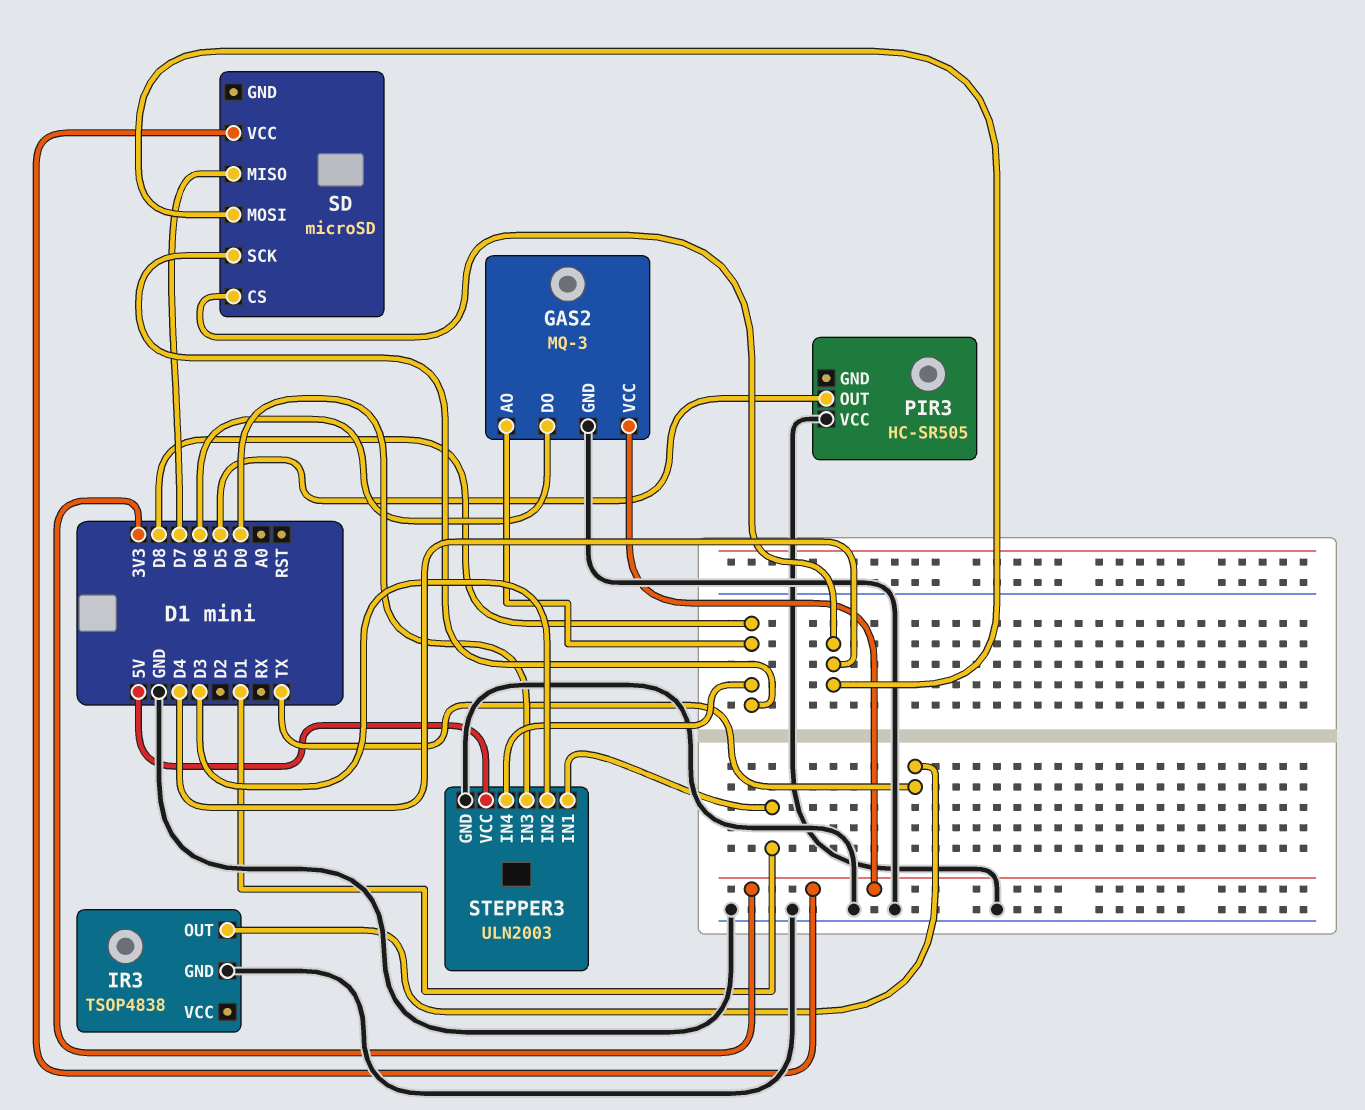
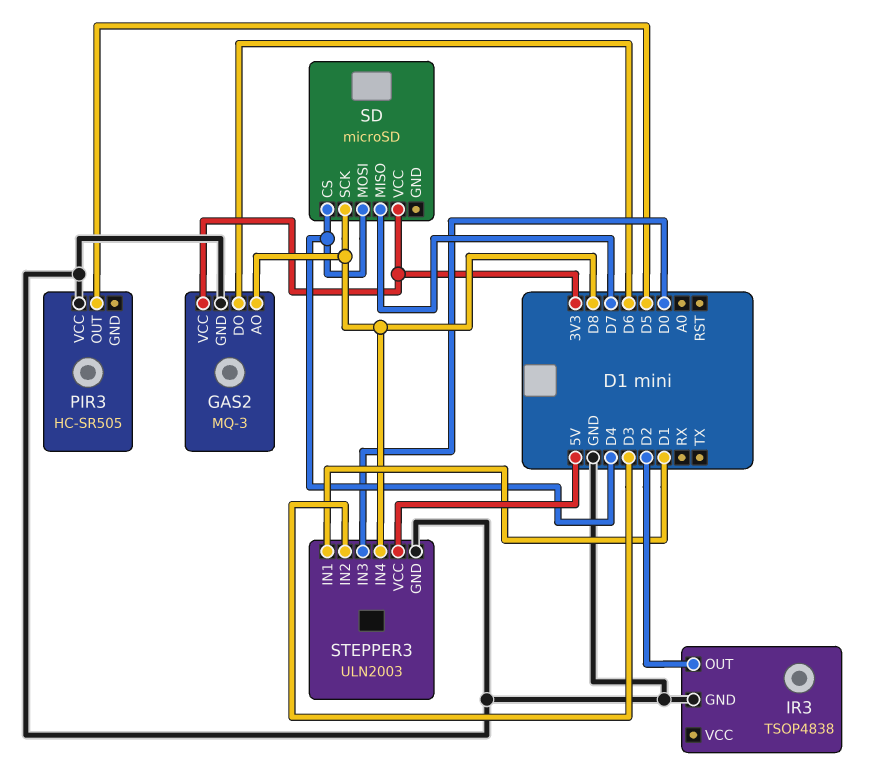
IR3 pin OUT: TX -> D2

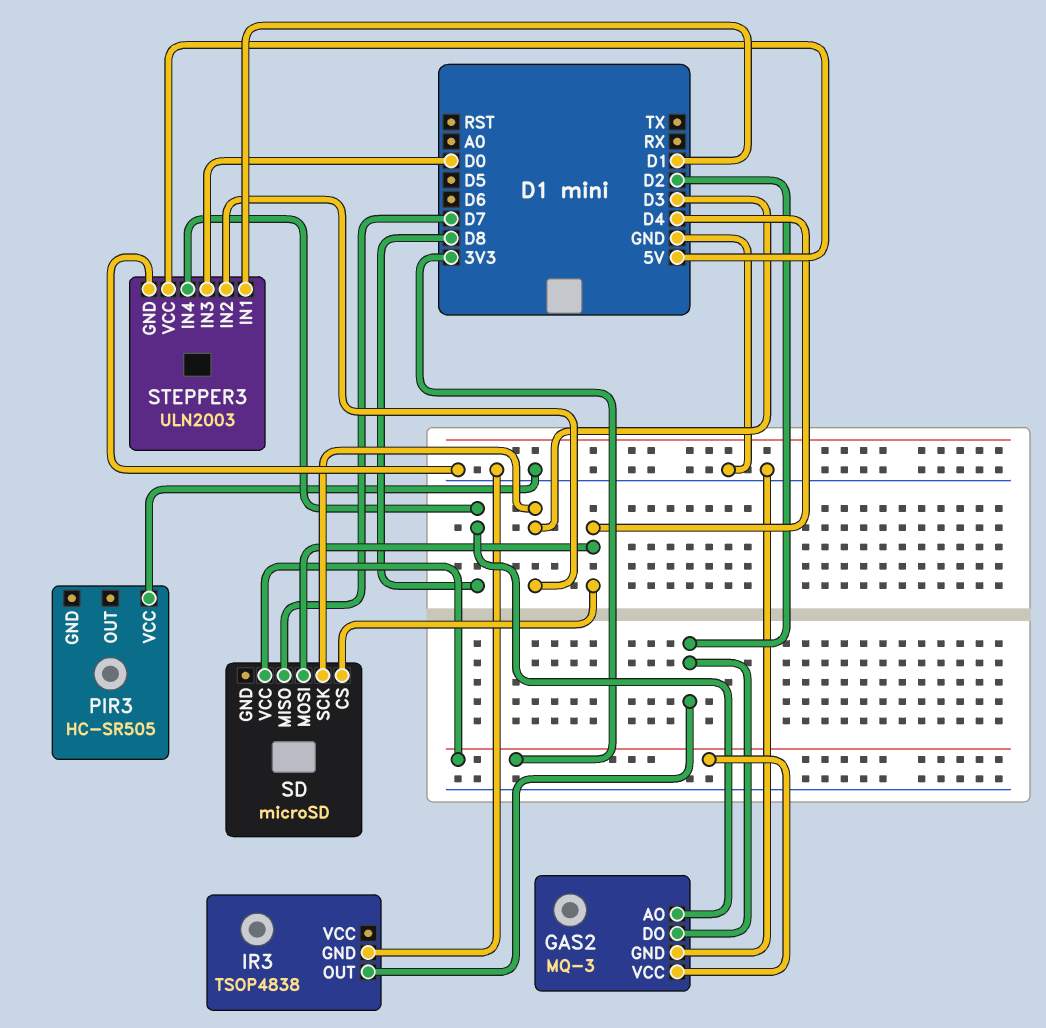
GAS2 pin DO: D6 -> D2
PIR3 pin OUT: D5 -> none
SD pin SCK: D8 -> D3

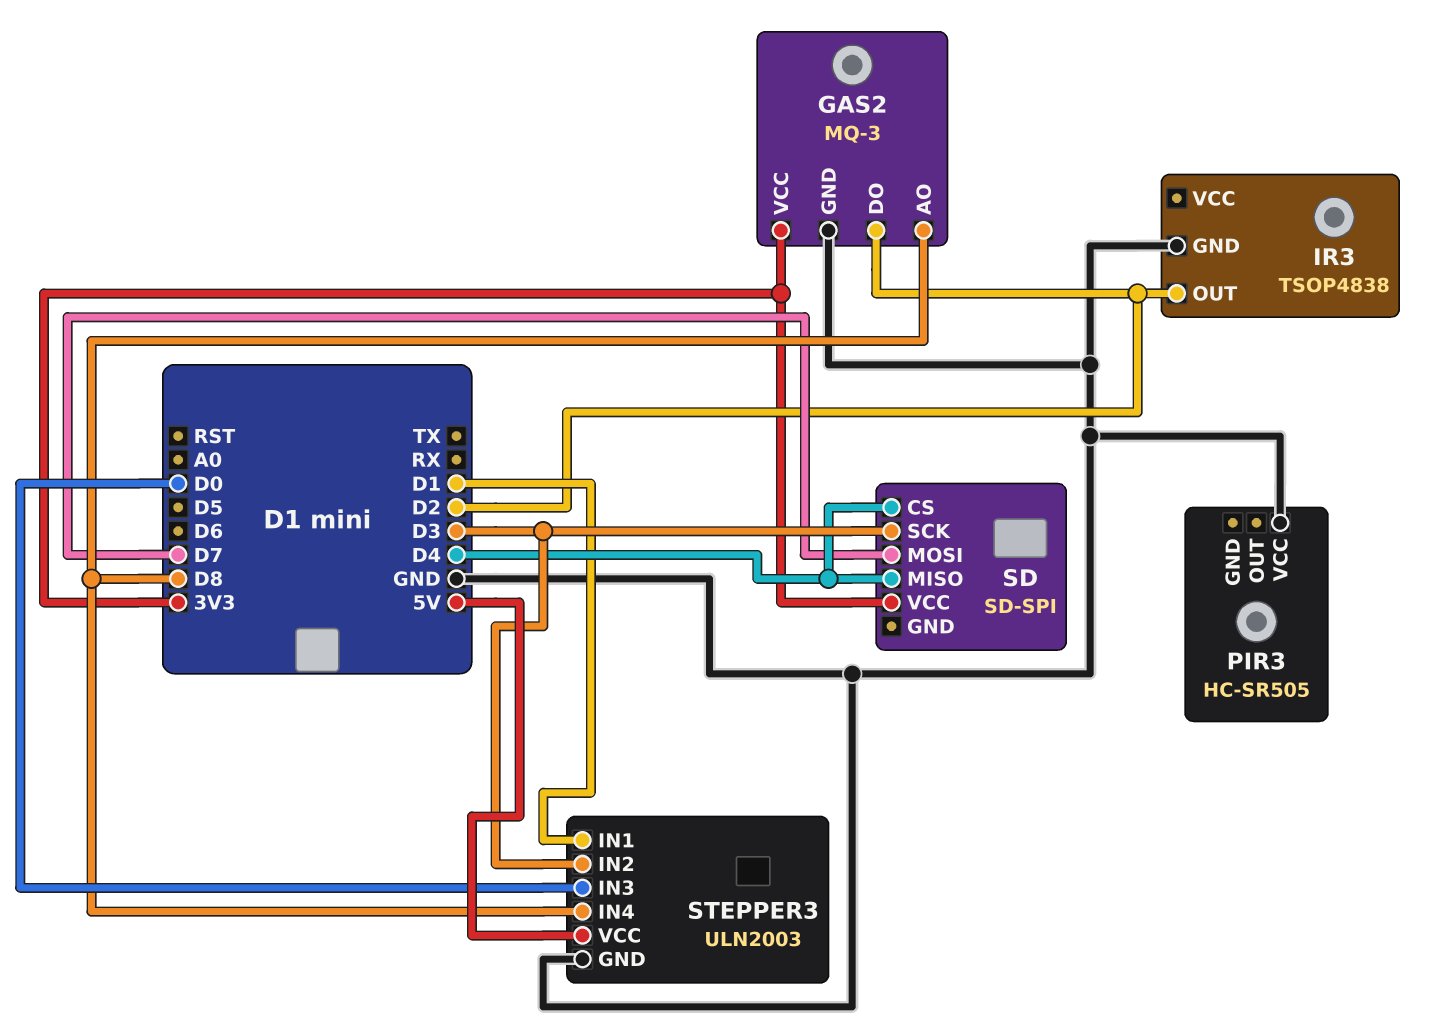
SD: microSD -> SD-SPI
SD pin MISO: D7 -> D4
SD pin MOSI: D4 -> D7

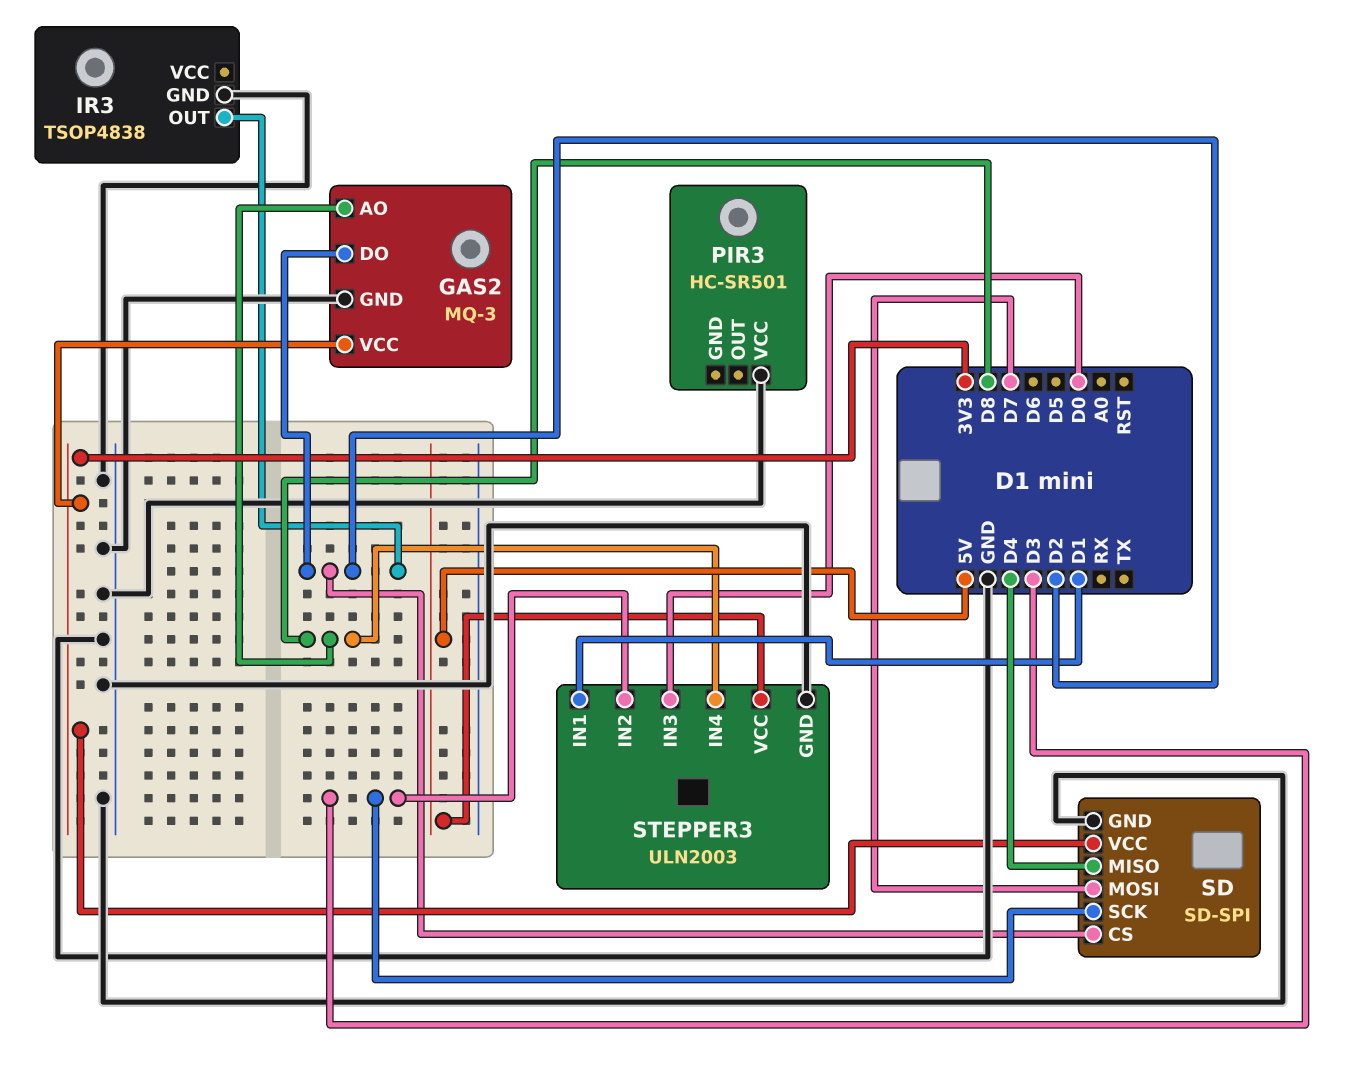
PIR3: HC-SR505 -> HC-SR501
SD pin CS: D4 -> D2
SD pin GND: none -> GND

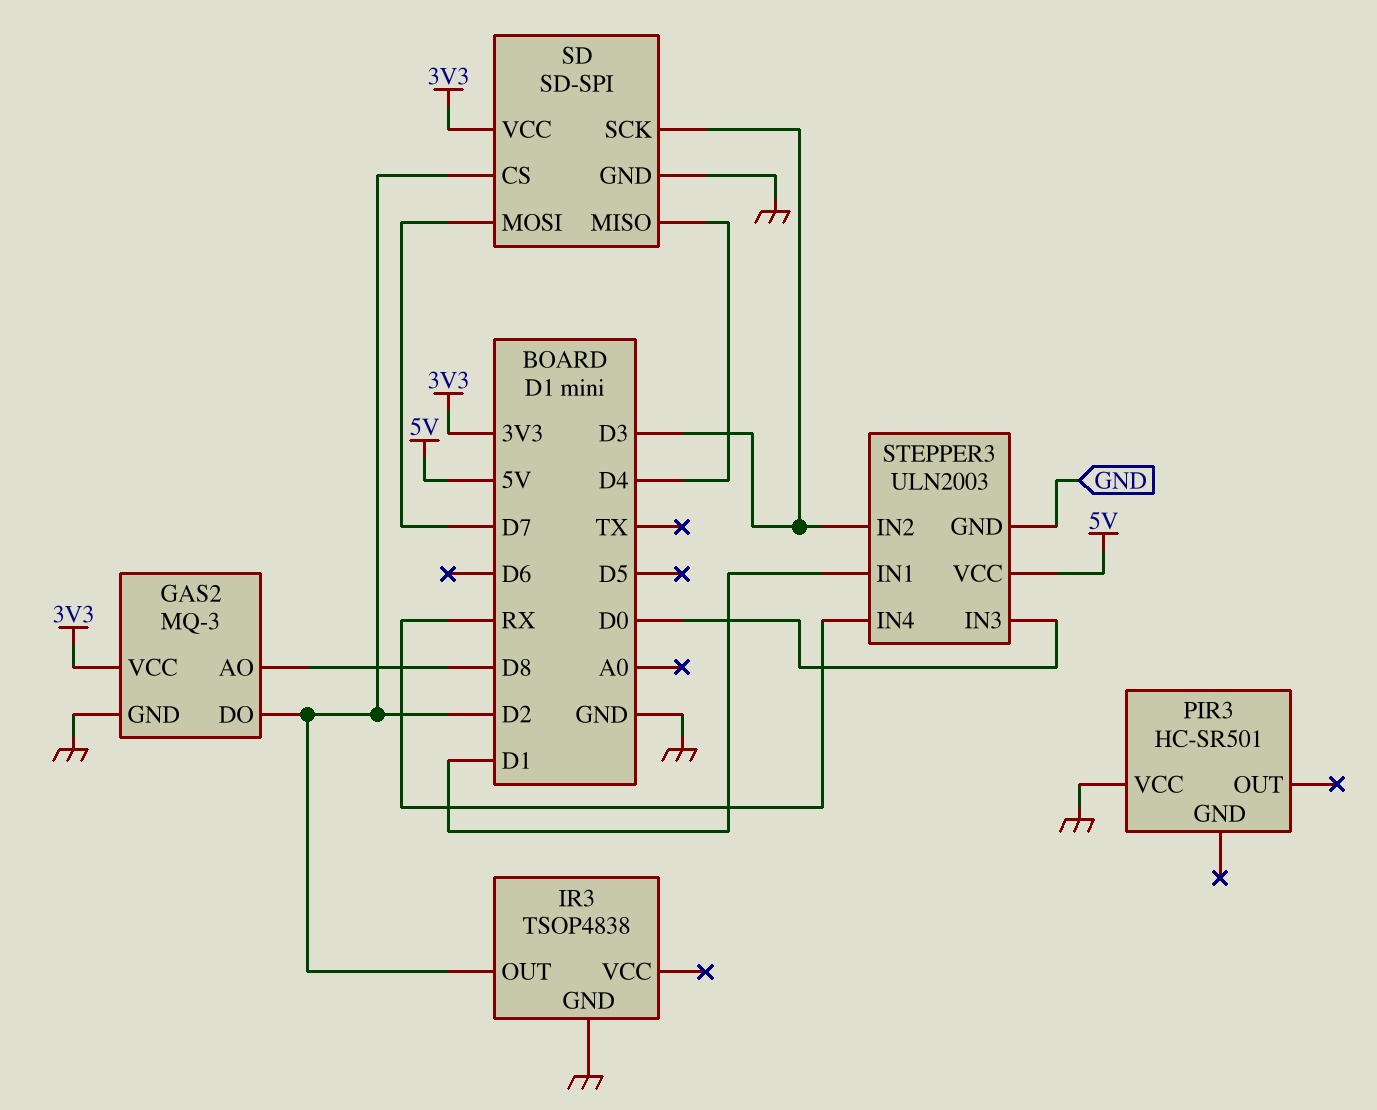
STEPPER3 pin IN4: D8 -> RX

